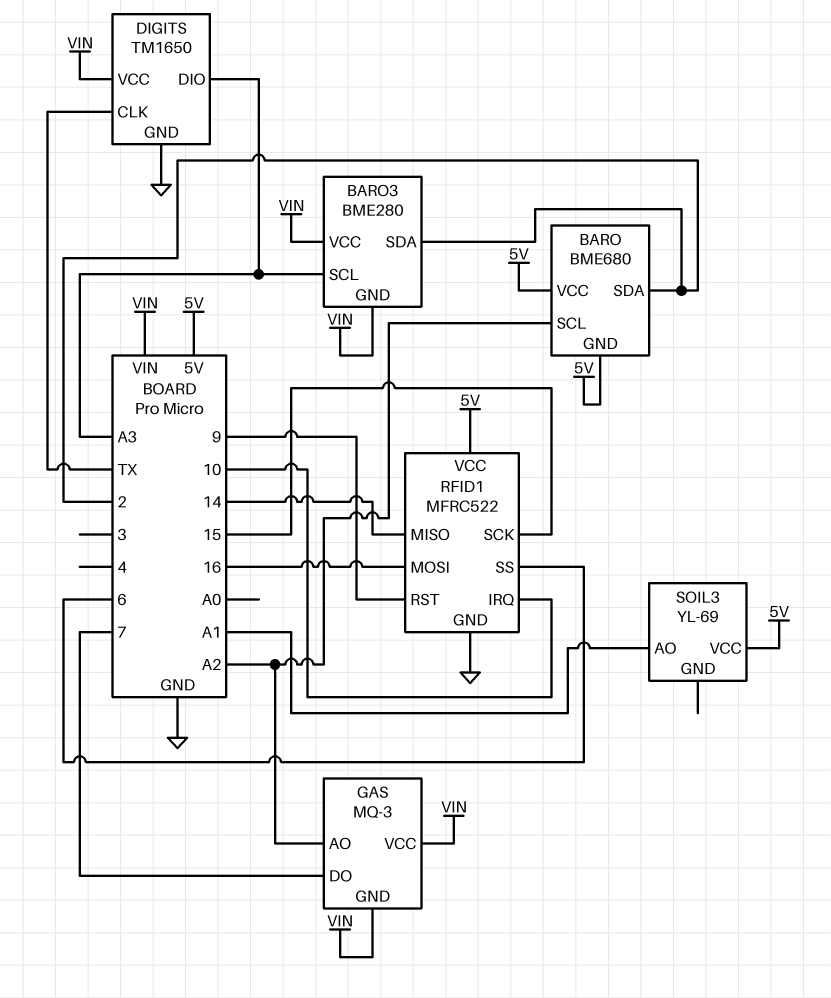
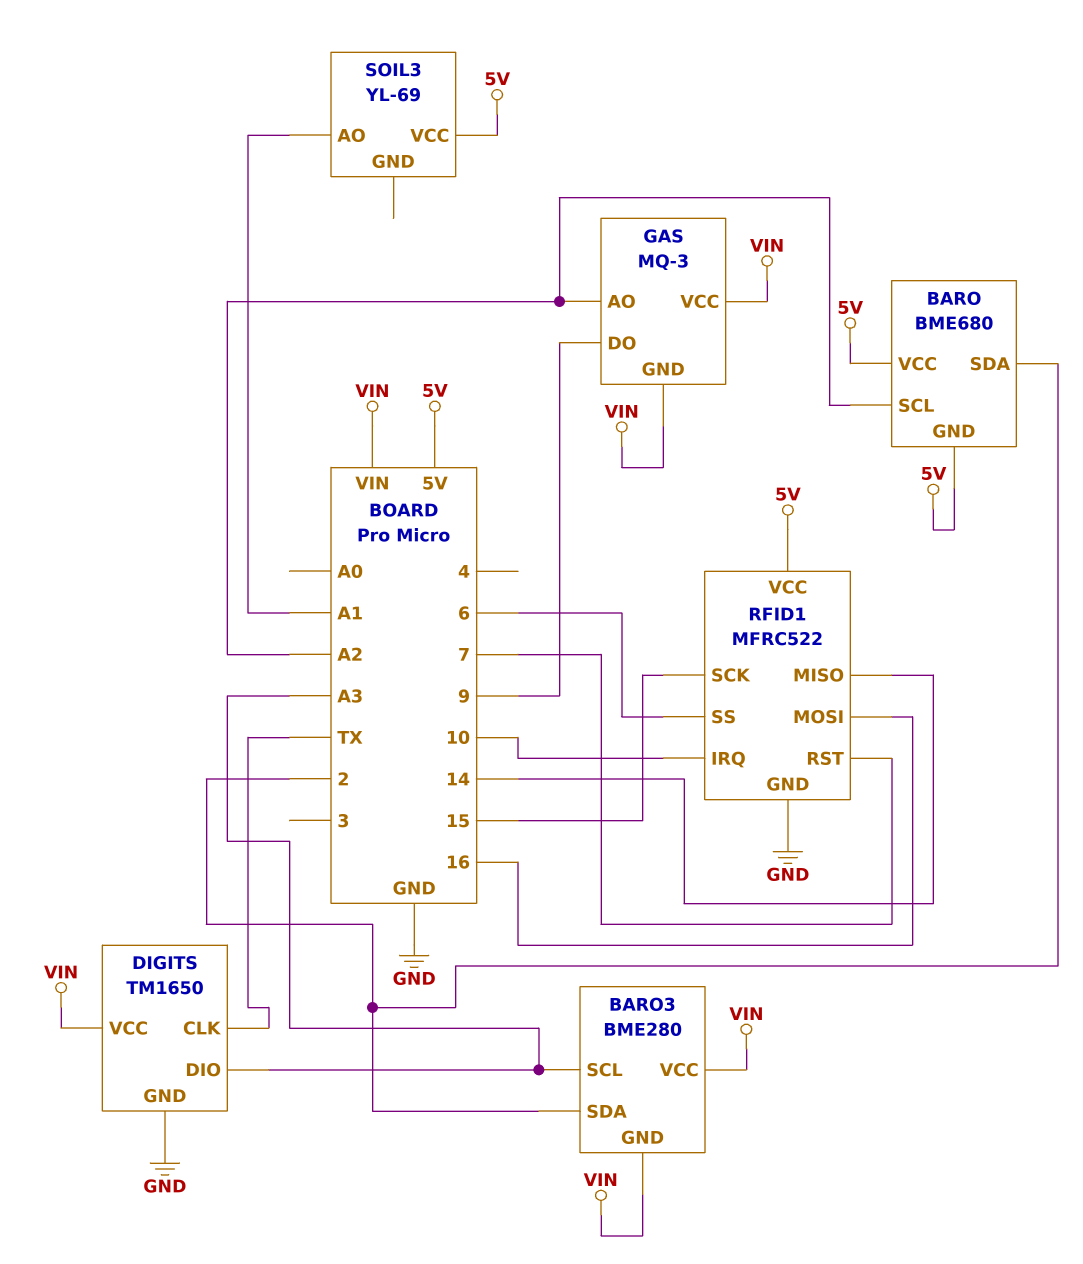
GAS pin DO: 7 -> 9
RFID1 pin RST: 9 -> 7

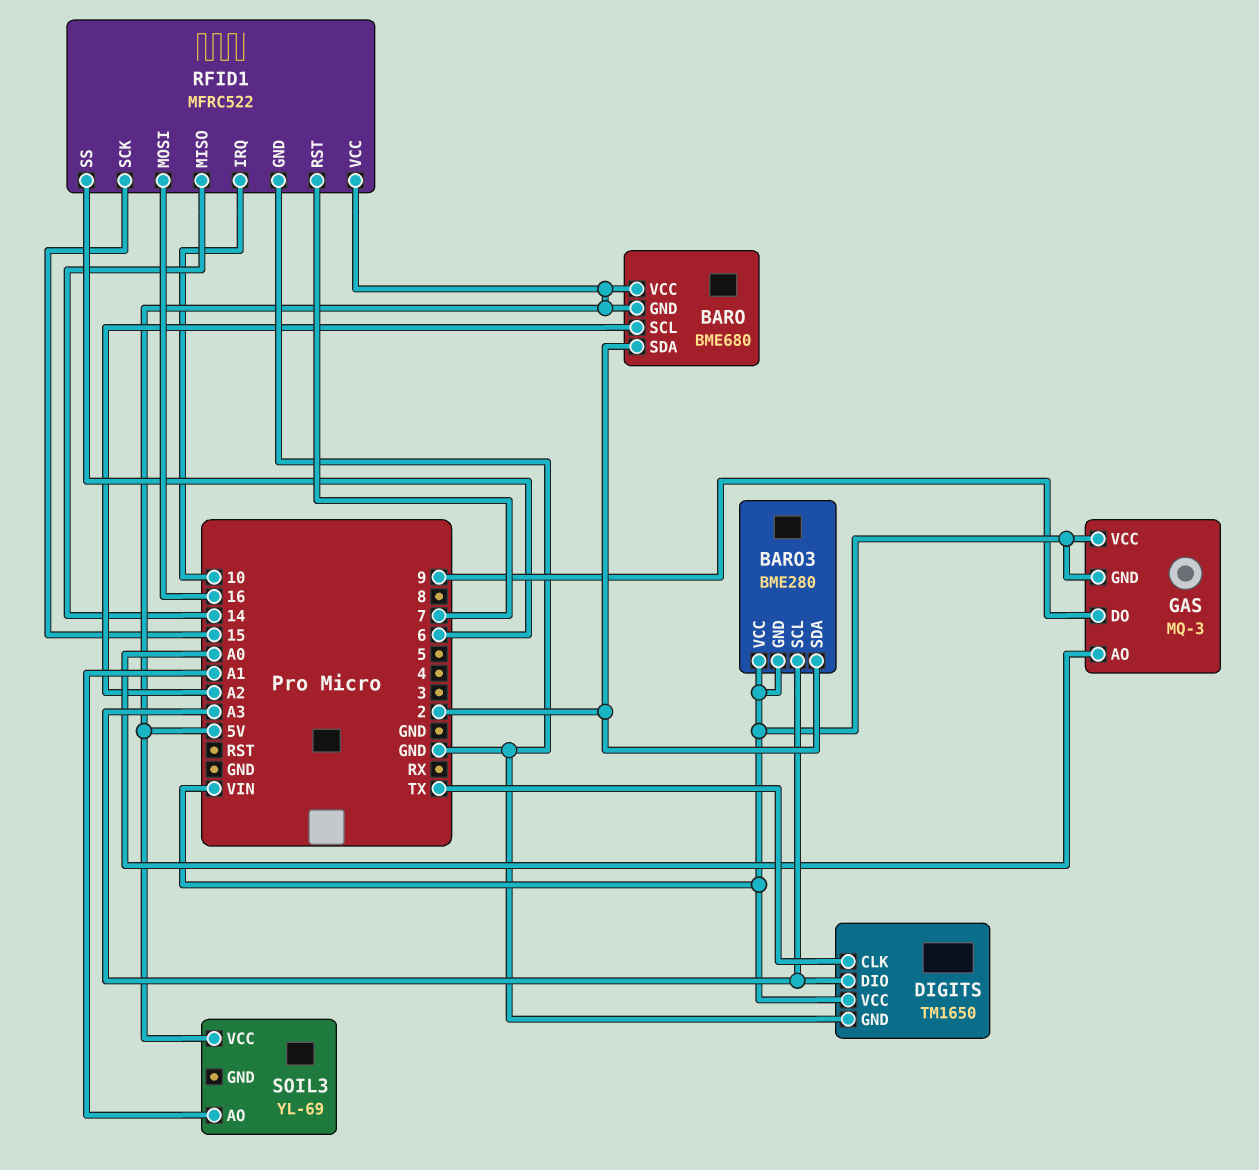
GAS pin AO: A2 -> A0

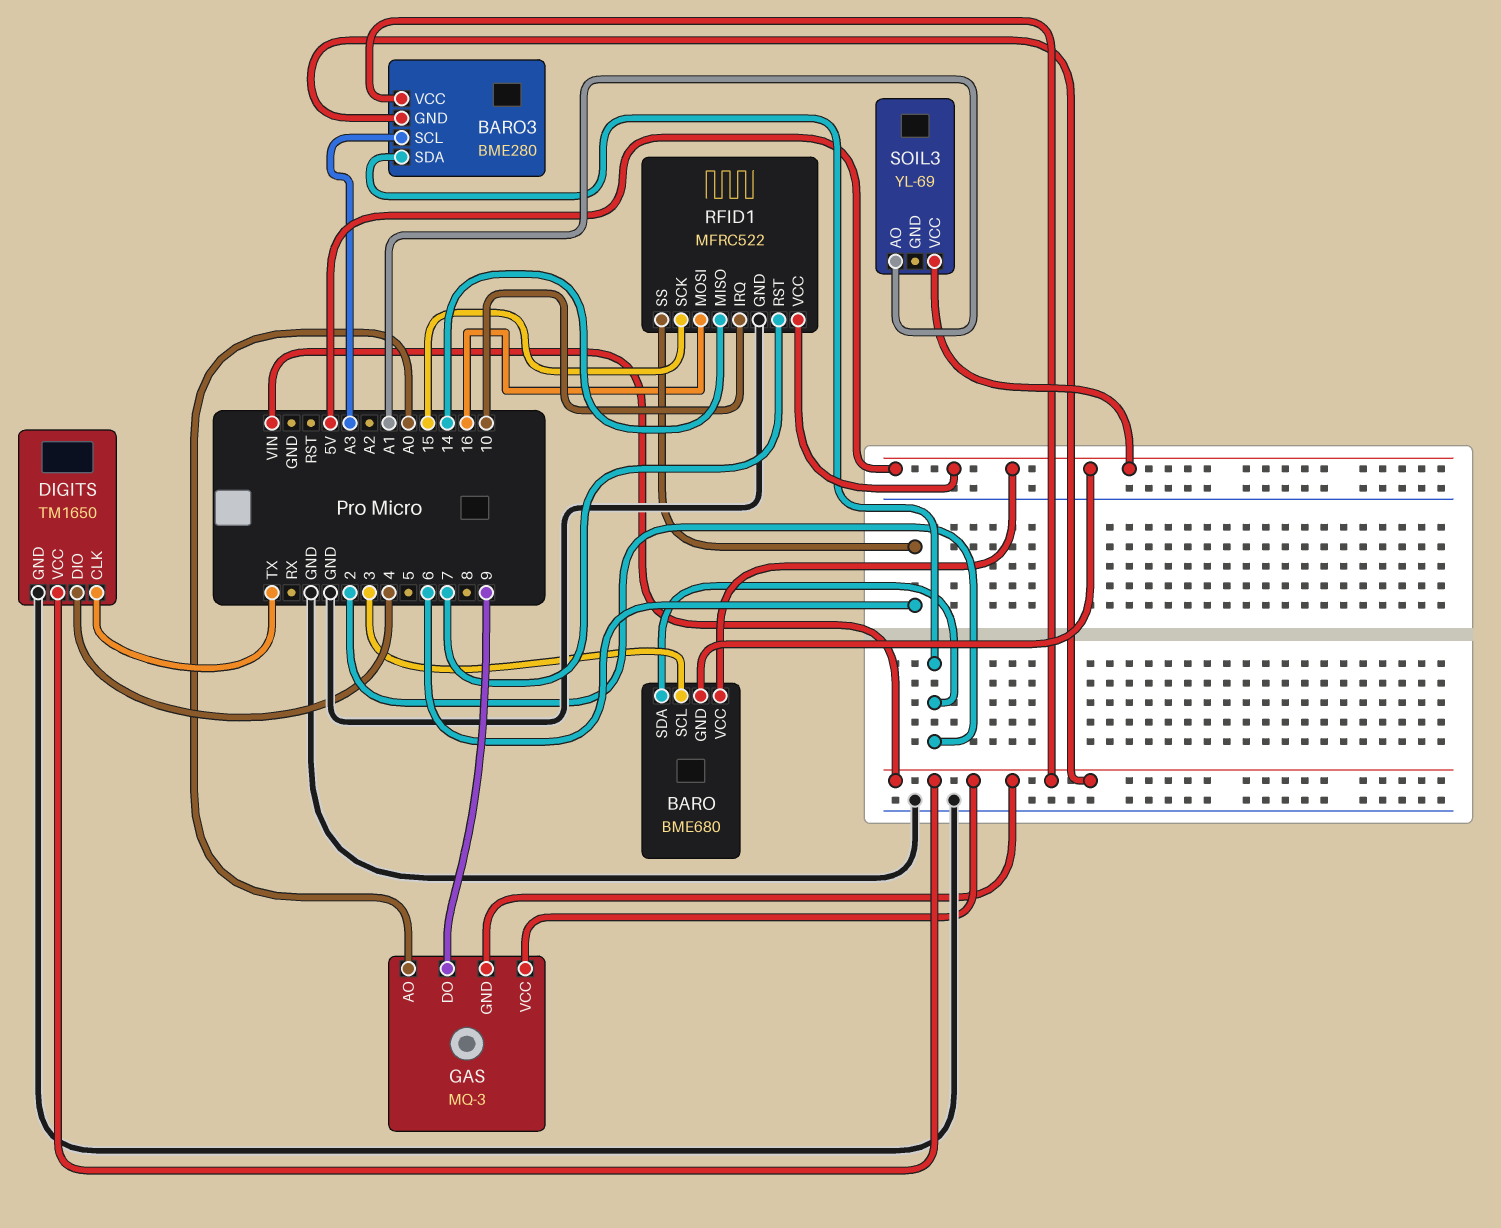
BARO pin SCL: A2 -> 3
DIGITS pin DIO: A3 -> 4

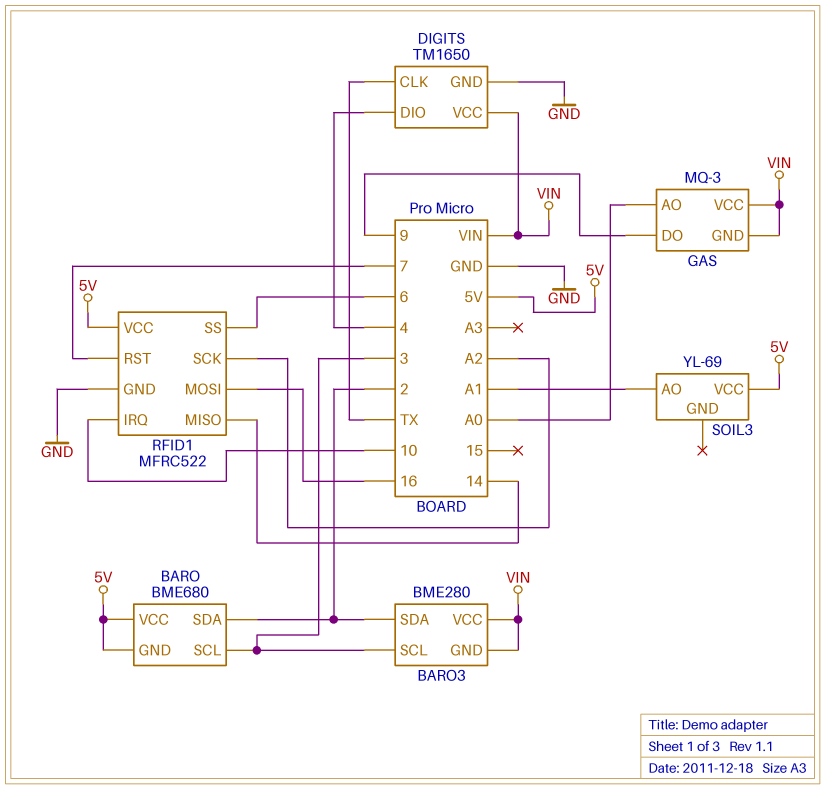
BARO3 pin SCL: A3 -> 3
RFID1 pin SCK: 15 -> A2

